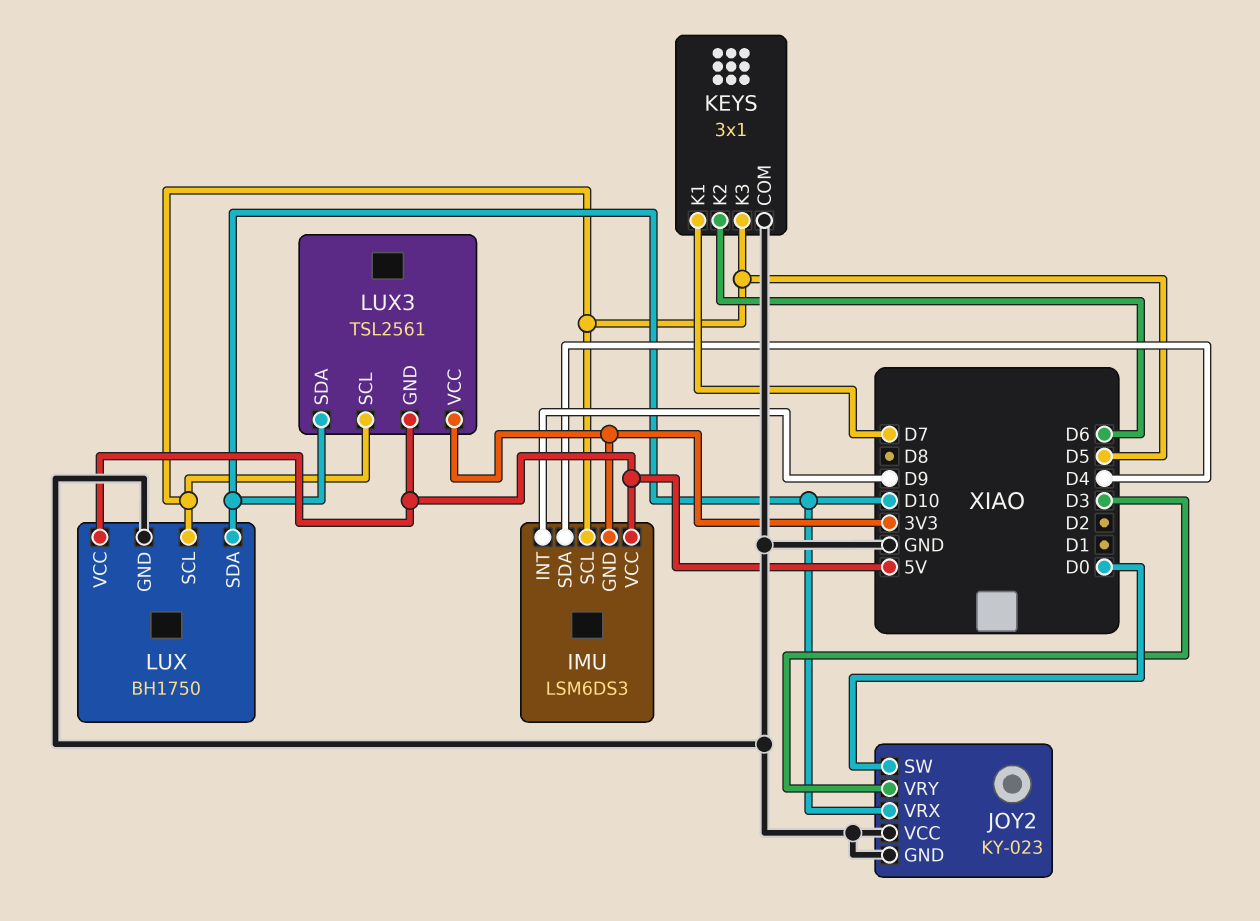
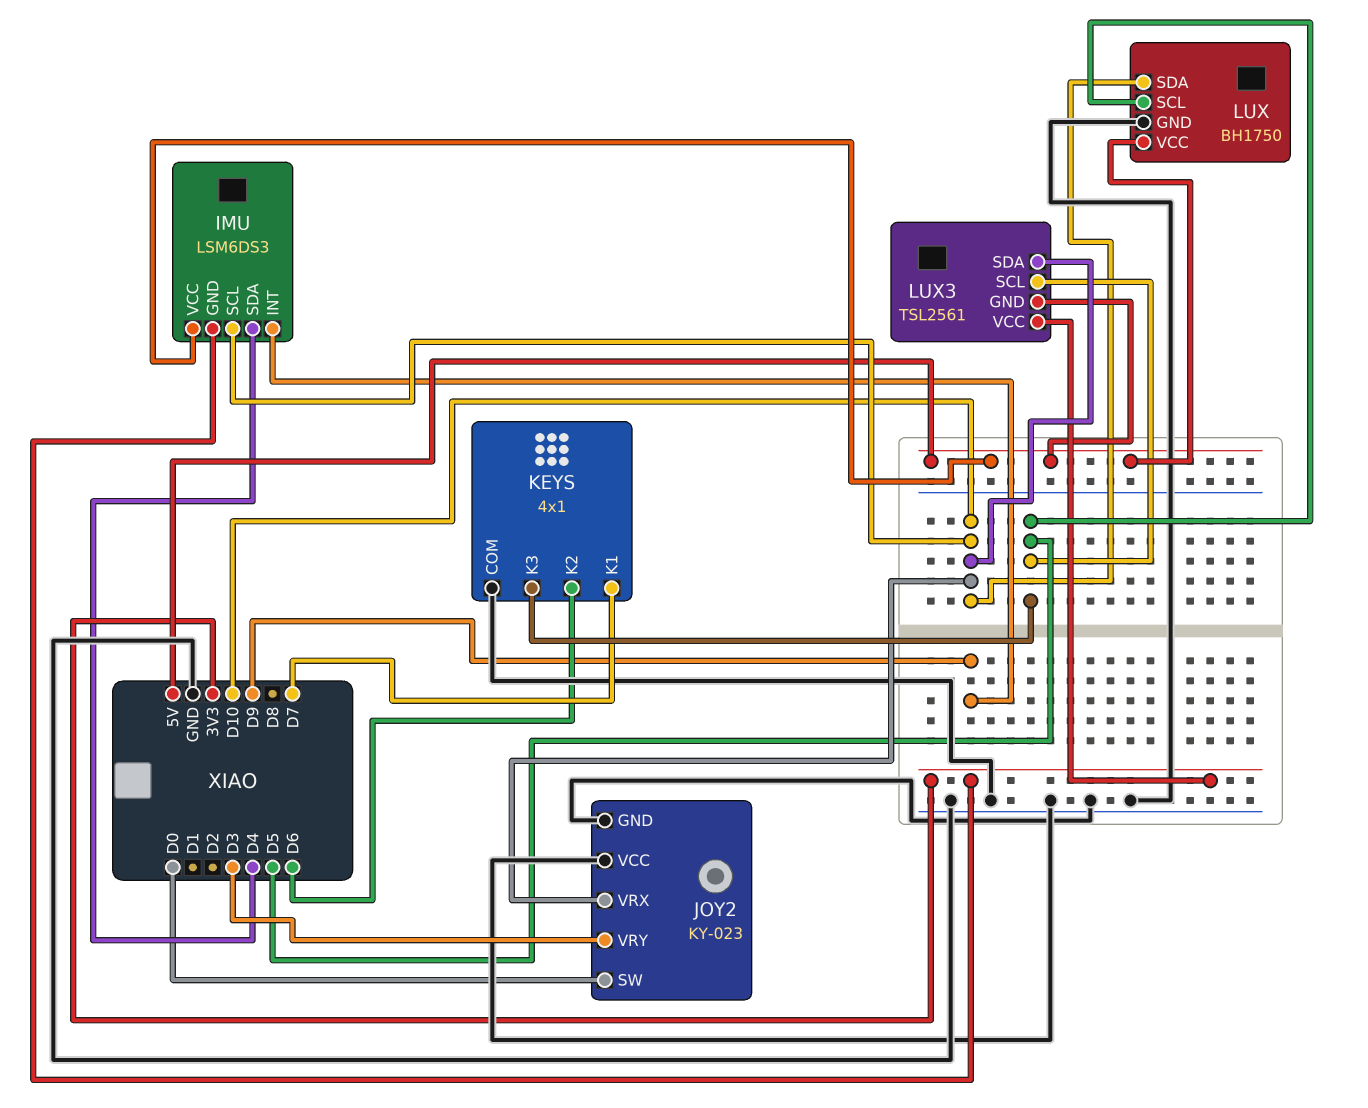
IMU pin SCL: D5 -> D10
KEYS: 3x1 -> 4x1

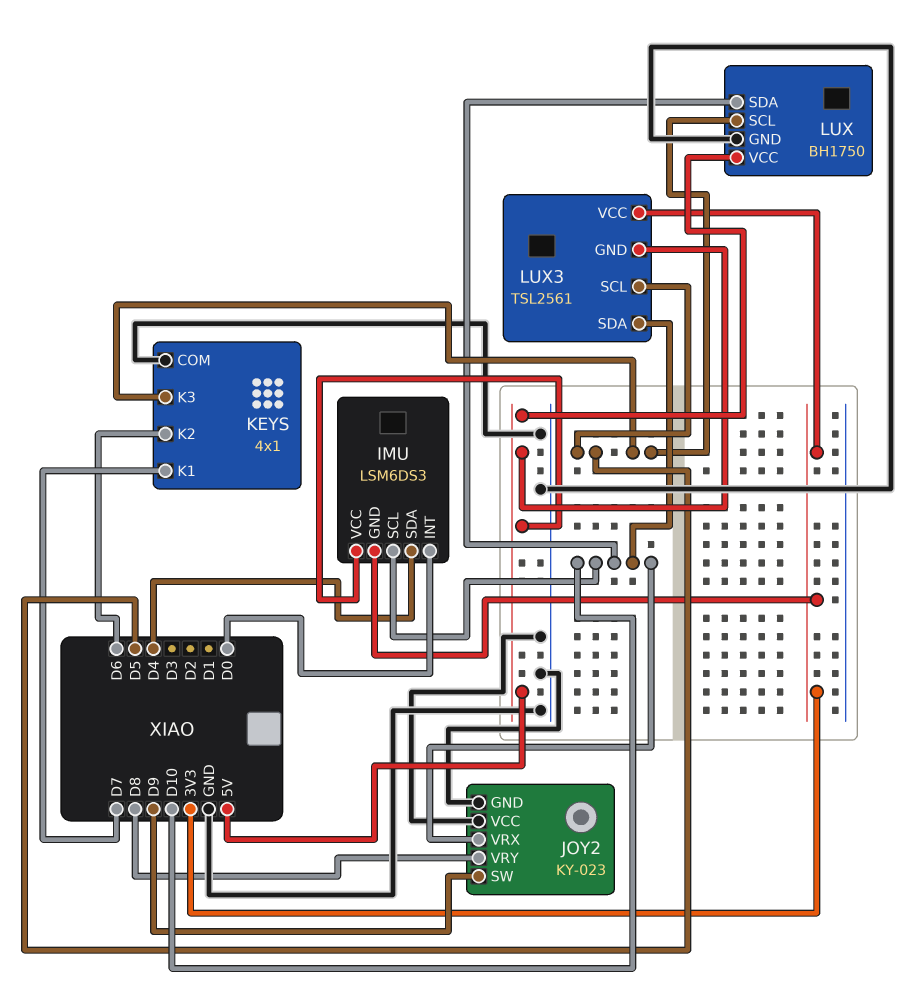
IMU pin INT: D9 -> D0
JOY2 pin SW: D0 -> D9
JOY2 pin VRY: D3 -> D8

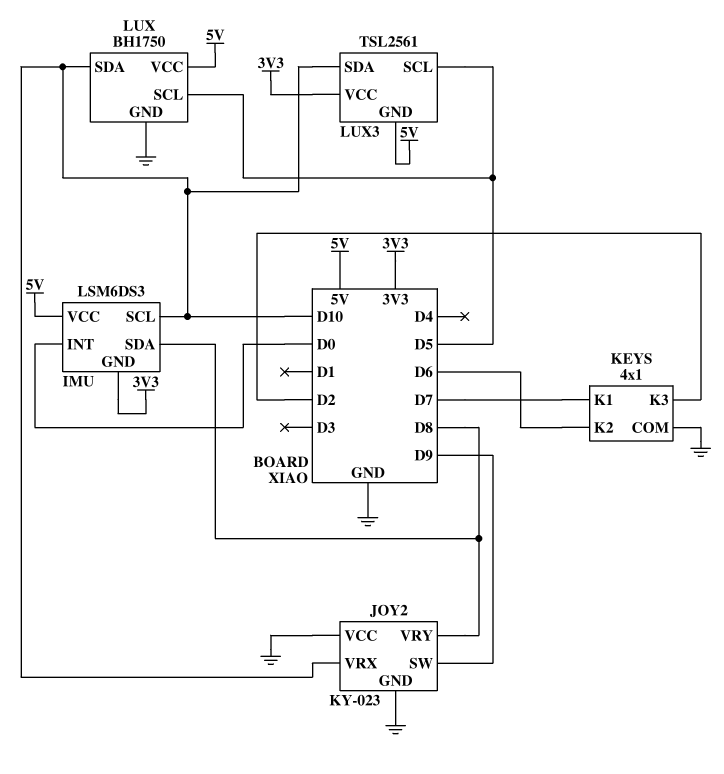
IMU pin SDA: D4 -> D8
KEYS pin K3: D5 -> D2

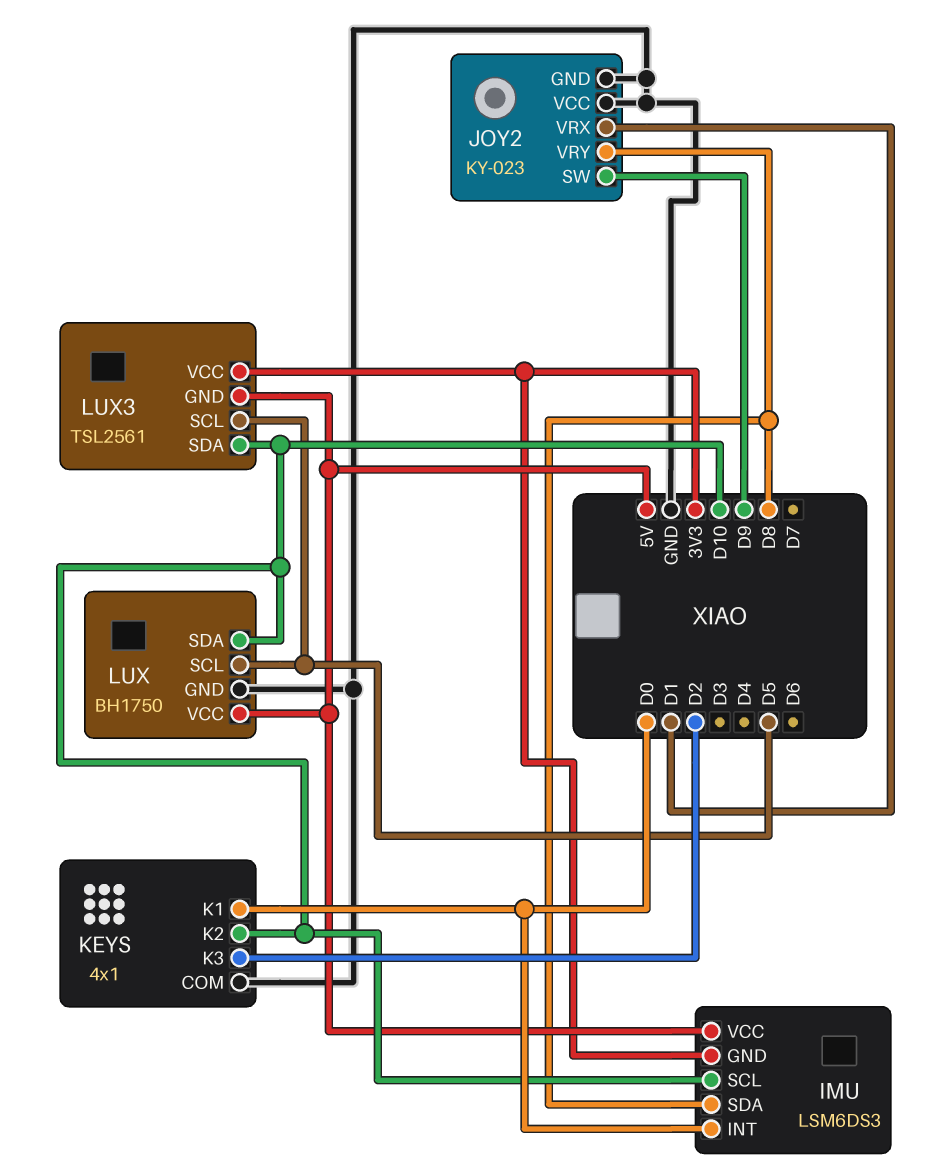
JOY2 pin VRX: D10 -> D1
KEYS pin K1: D7 -> D0
KEYS pin K2: D6 -> D10

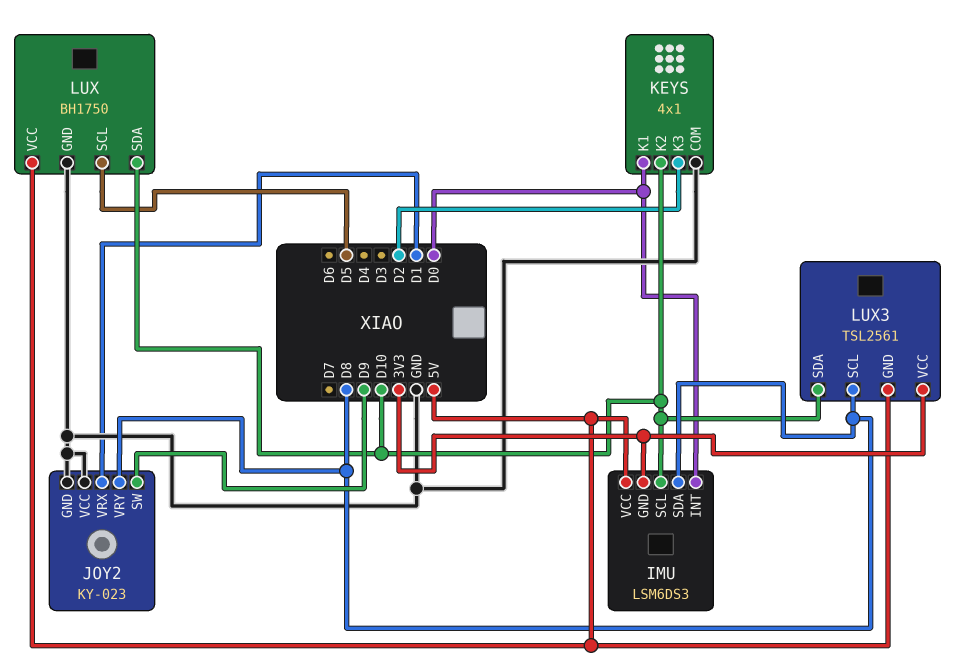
LUX3 pin SCL: D5 -> D8

